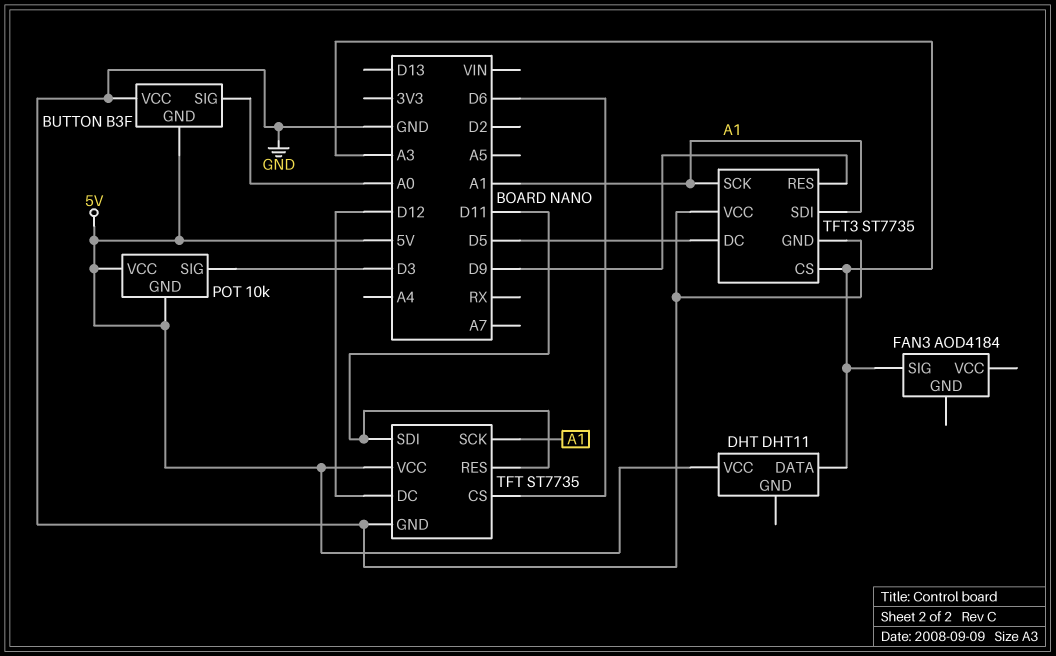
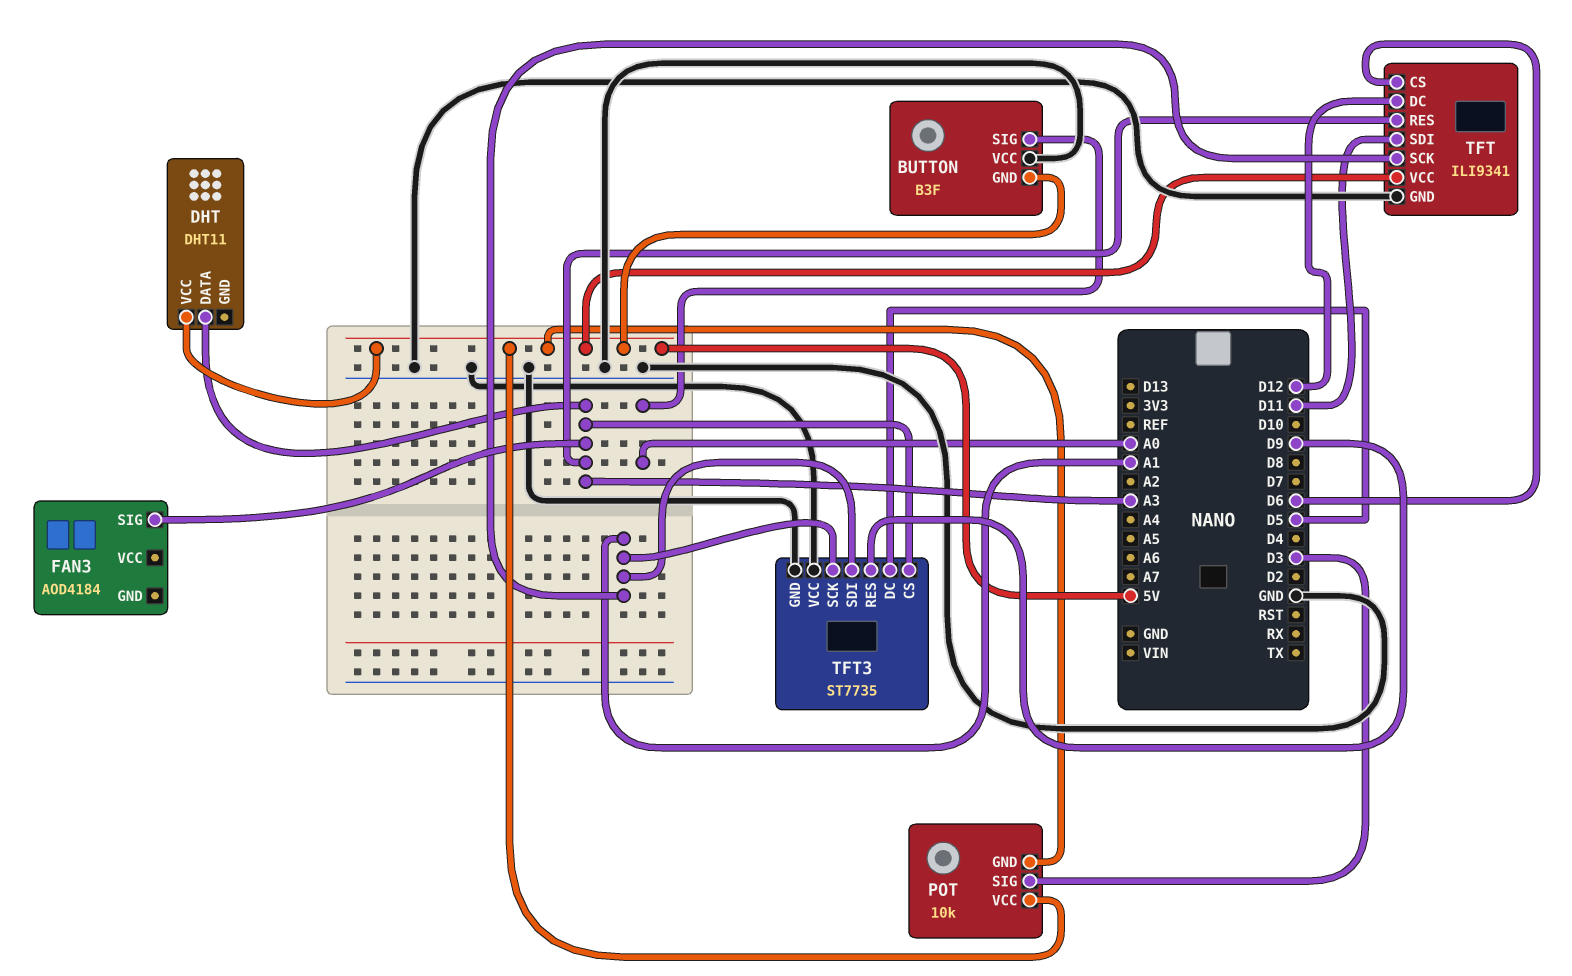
TFT: ST7735 -> ILI9341
TFT pin RES: D11 -> A3

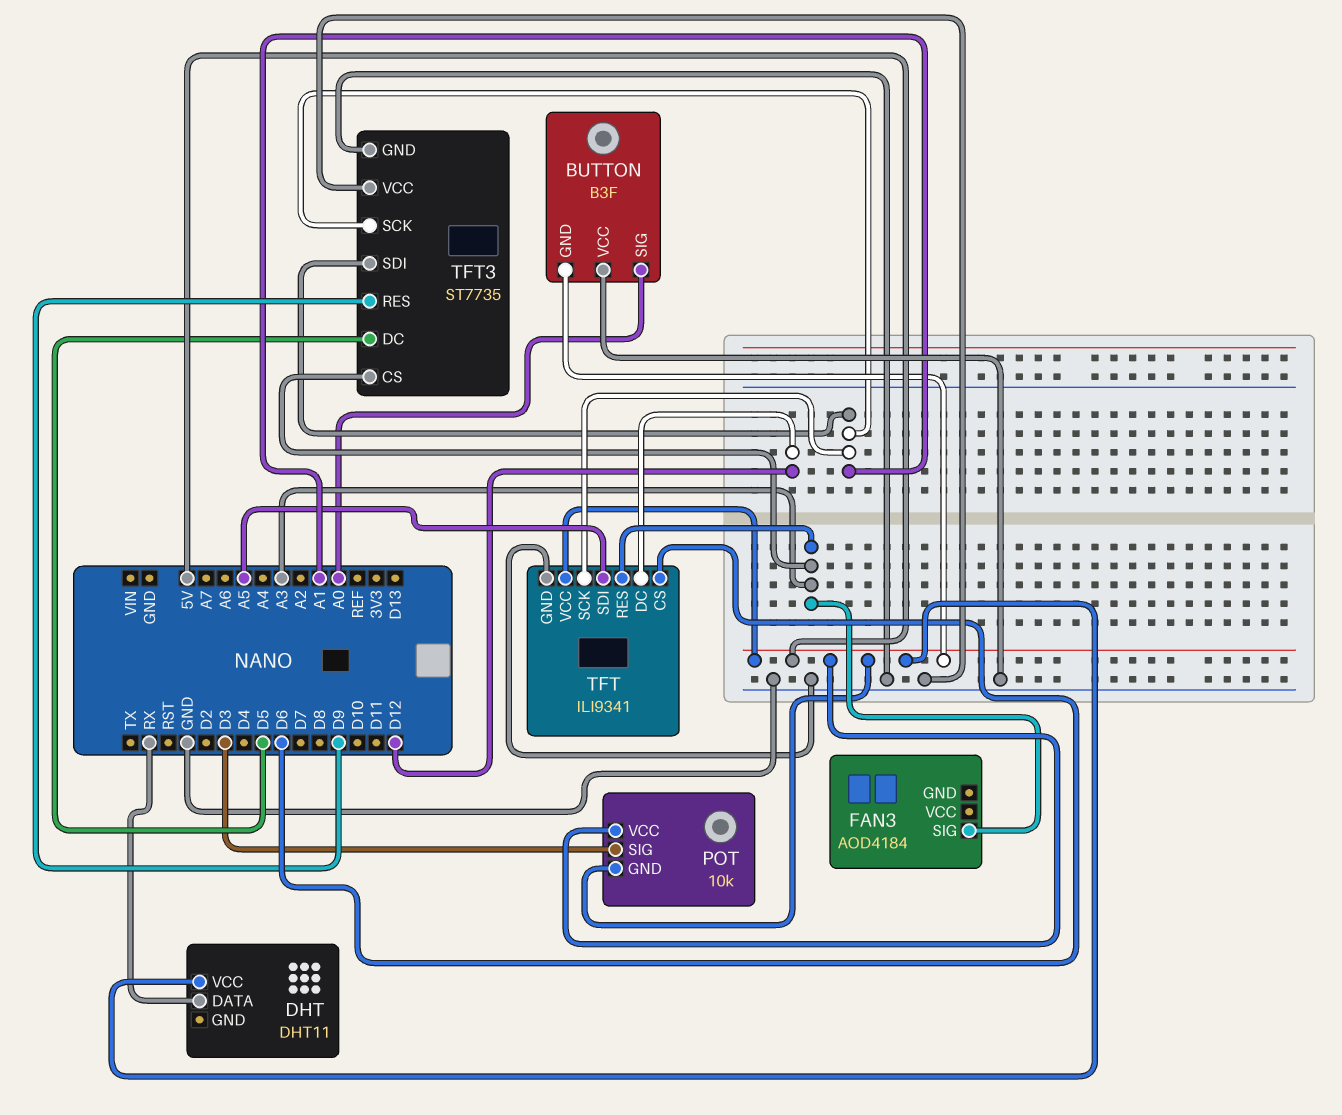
DHT pin DATA: A3 -> RX
TFT pin SDI: D11 -> A5

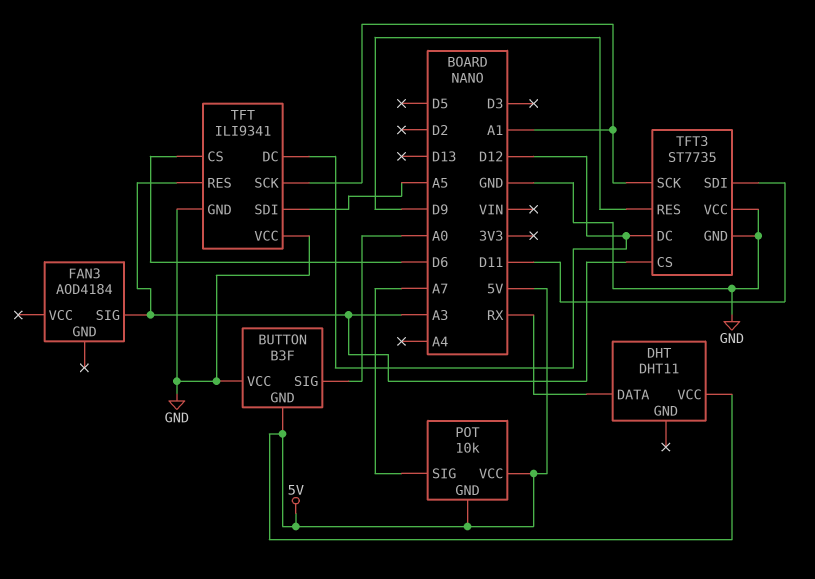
POT pin SIG: D3 -> A7
TFT pin VCC: 5V -> GND
TFT3 pin DC: D5 -> D12
TFT3 pin SDI: A1 -> D11

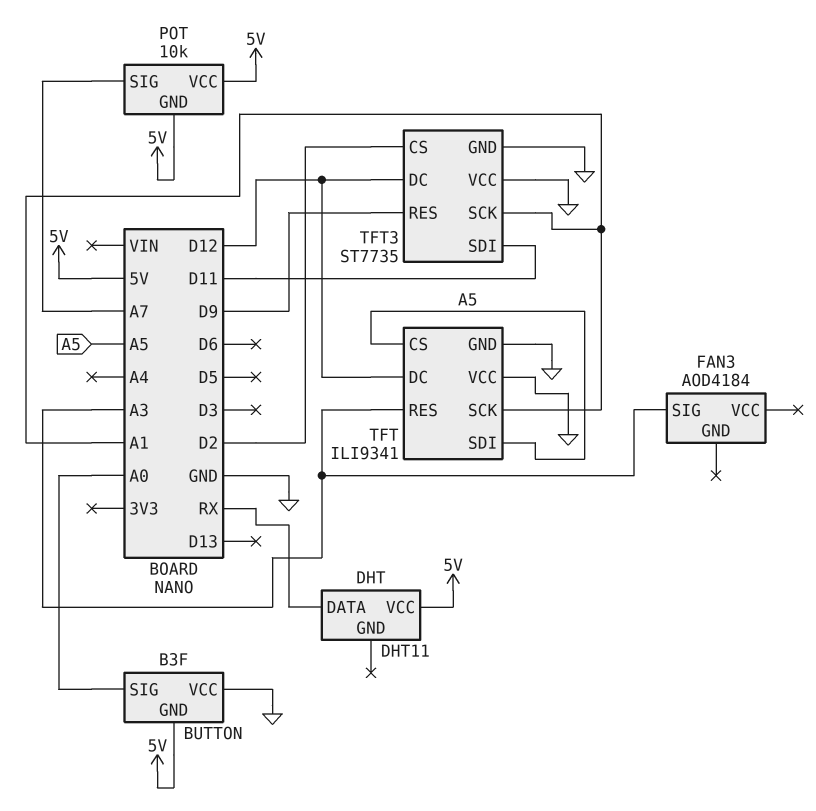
TFT pin CS: D6 -> A5
TFT3 pin CS: A3 -> D2

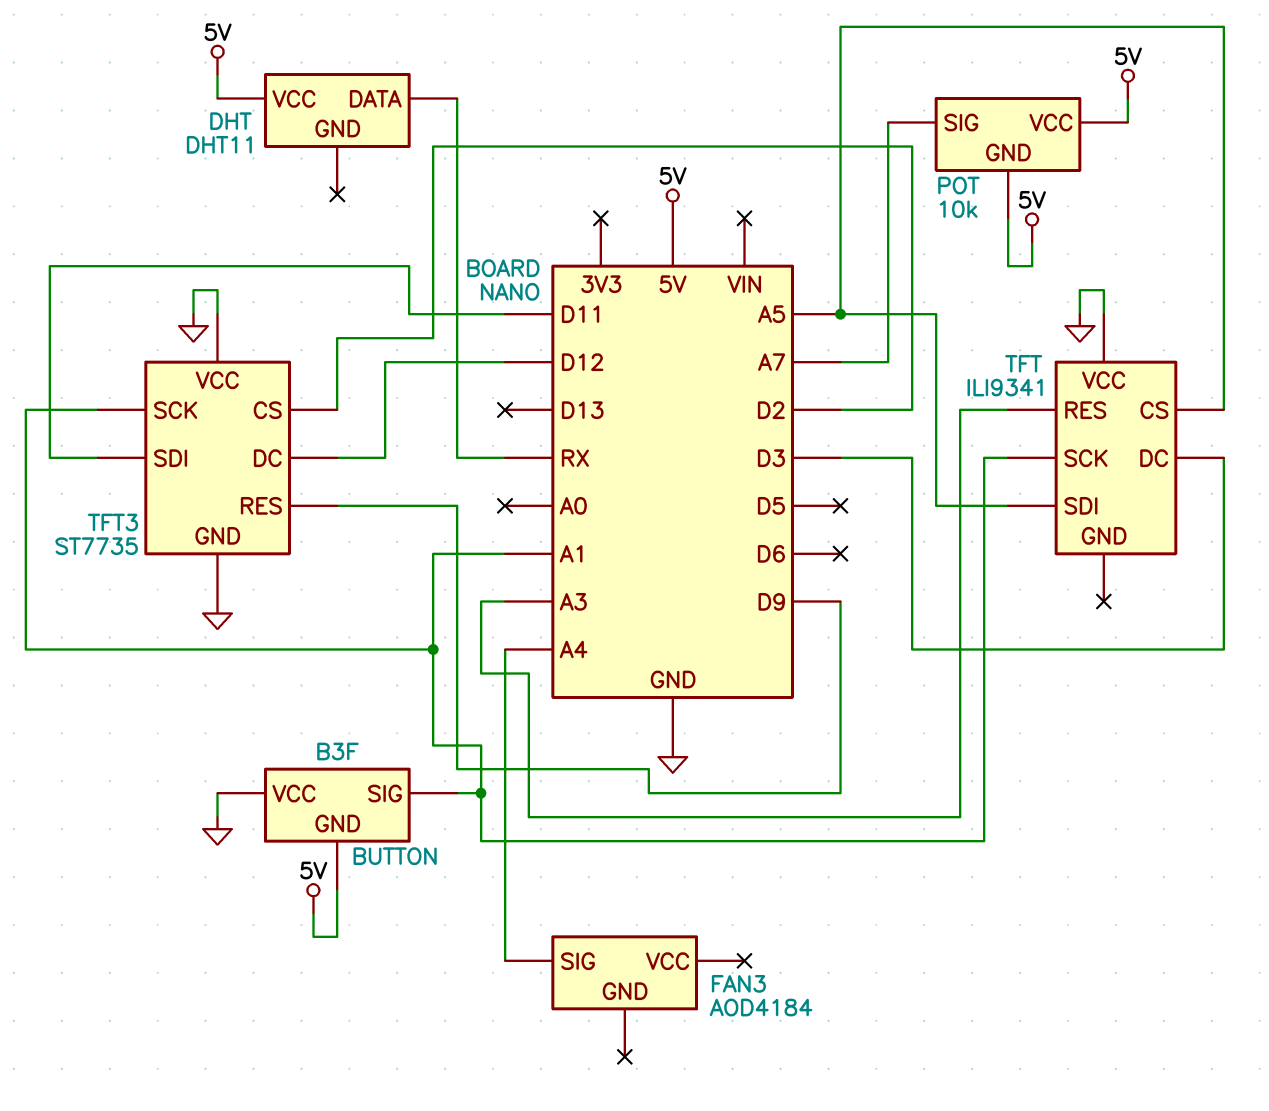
BUTTON pin SIG: A0 -> A1
FAN3 pin SIG: A3 -> A4
TFT pin DC: D12 -> D3
TFT pin GND: GND -> none

